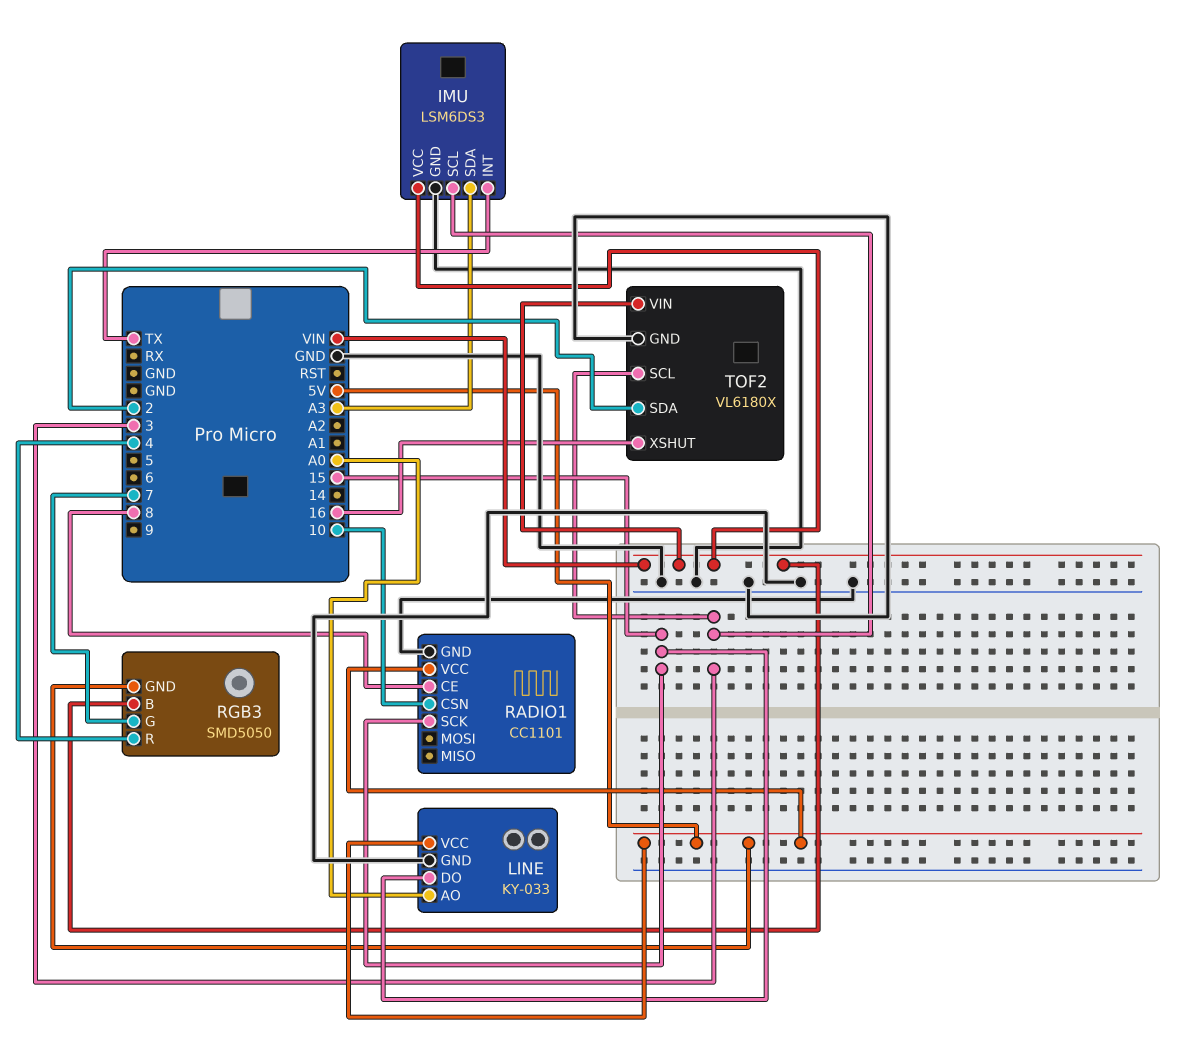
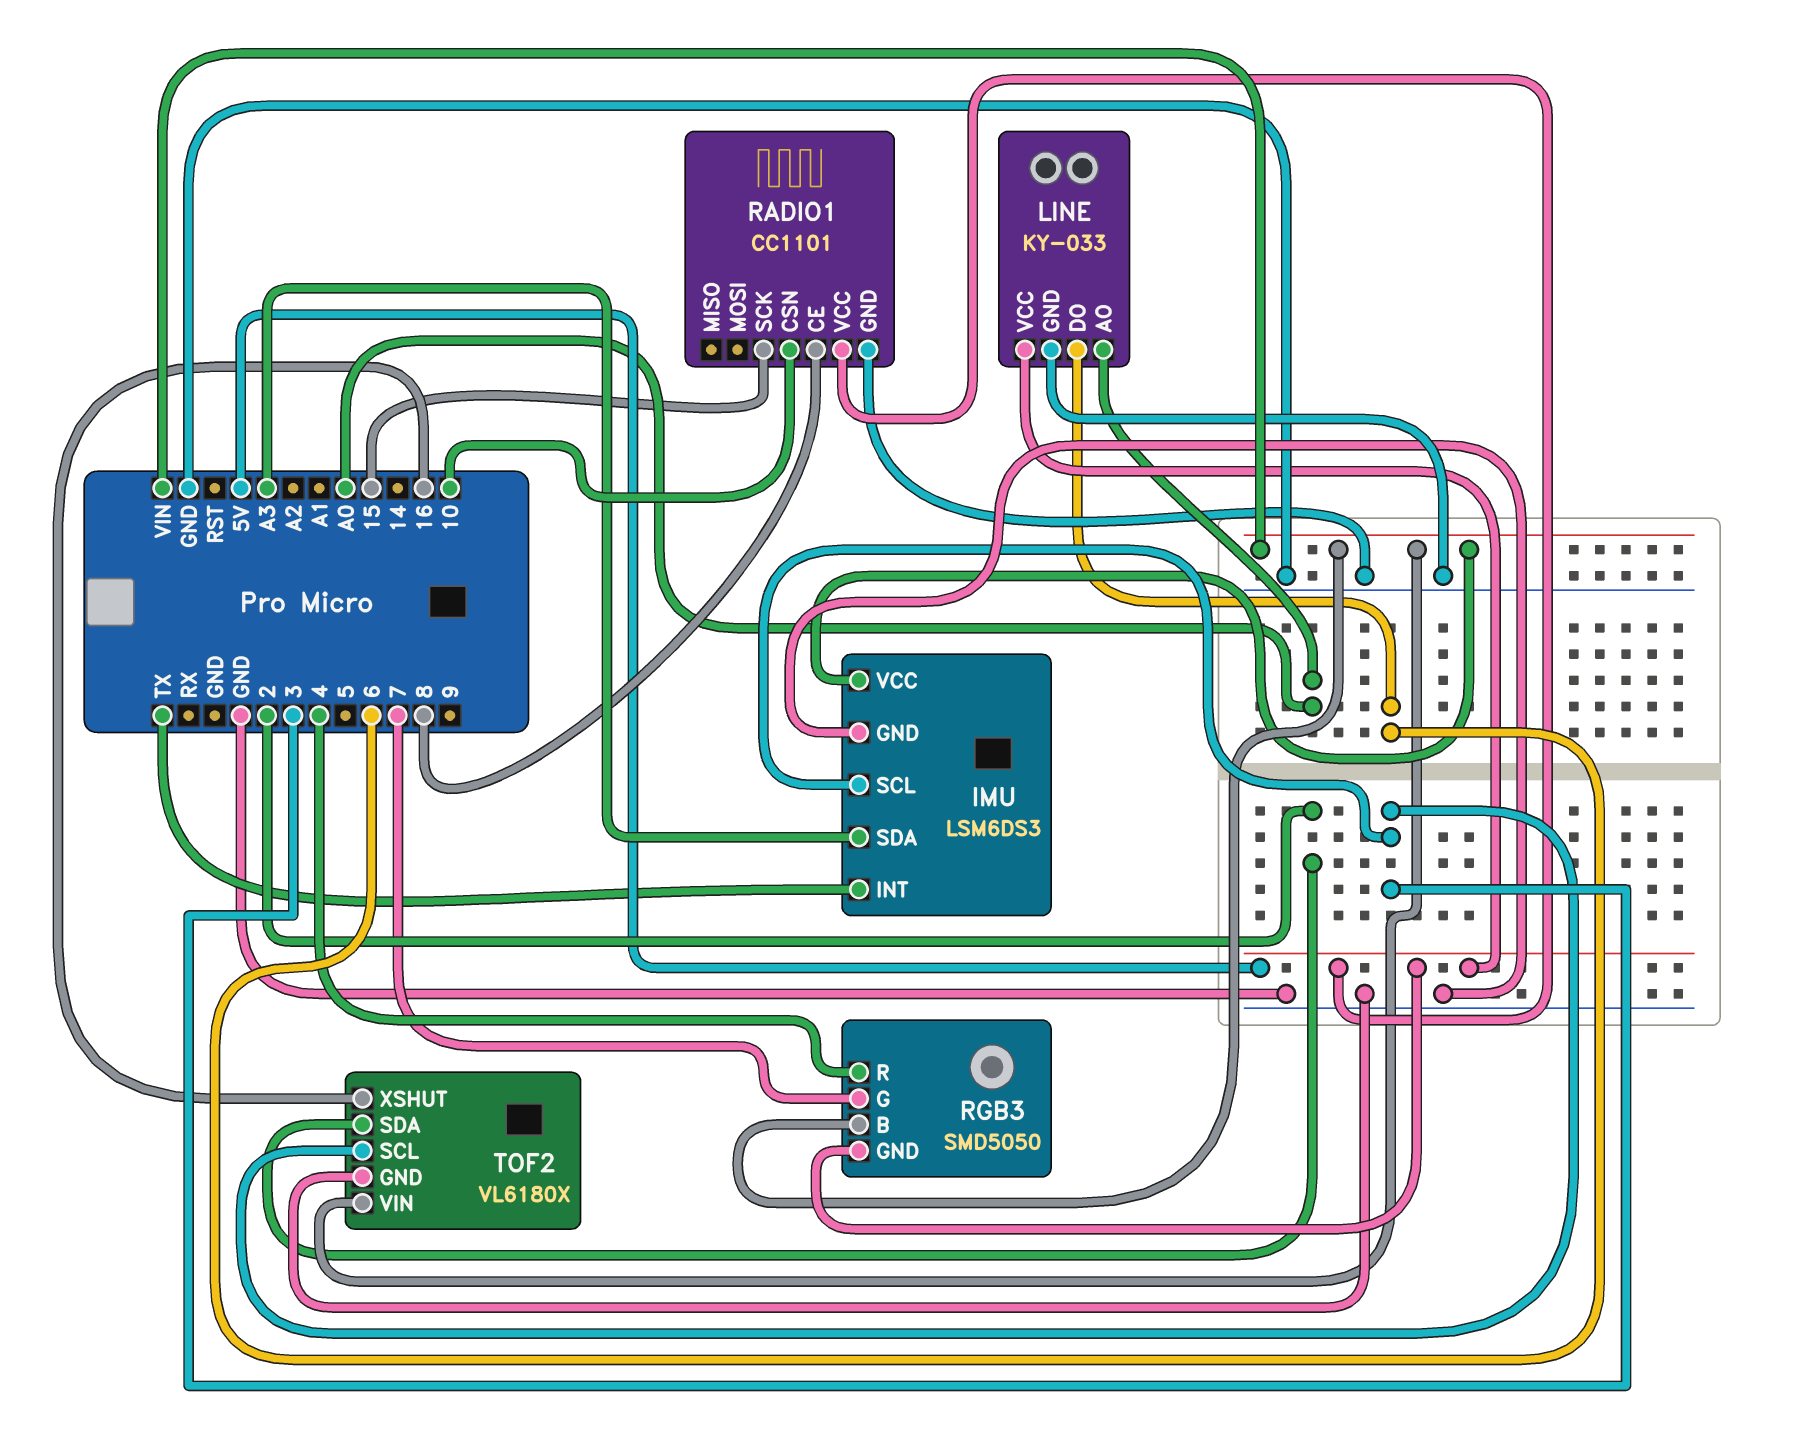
LINE pin DO: 15 -> 6

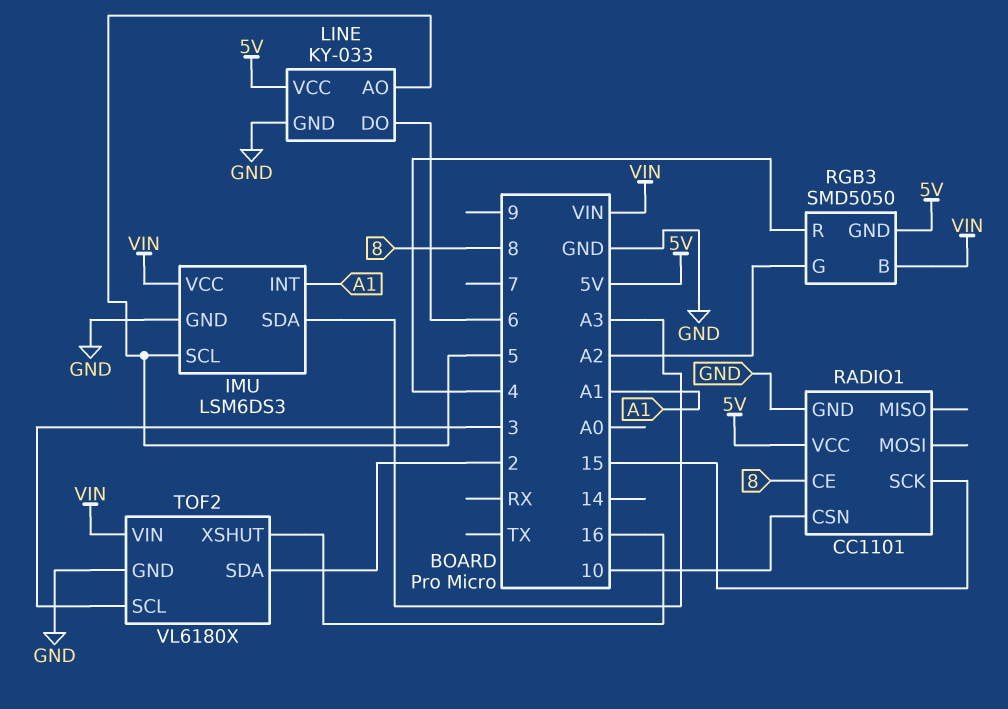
IMU pin INT: TX -> A1
IMU pin SCL: 3 -> 5
LINE pin AO: A0 -> 5
RGB3 pin G: 7 -> A2

